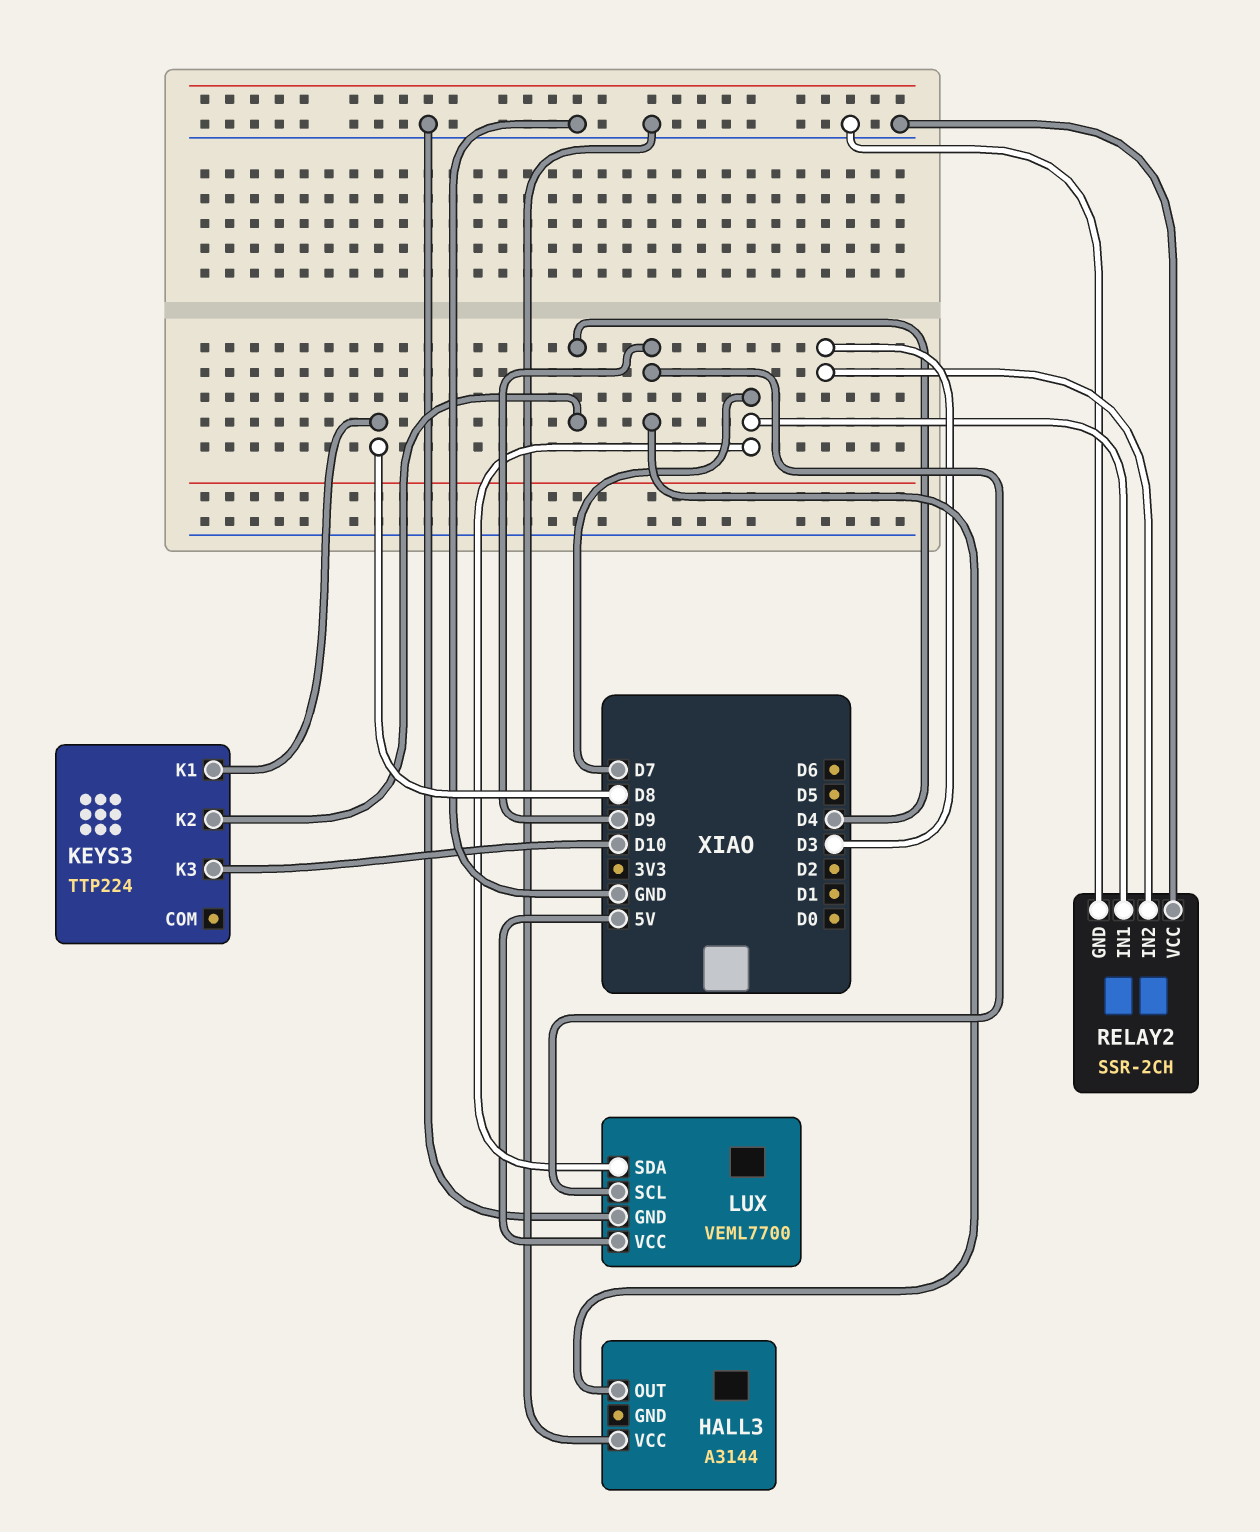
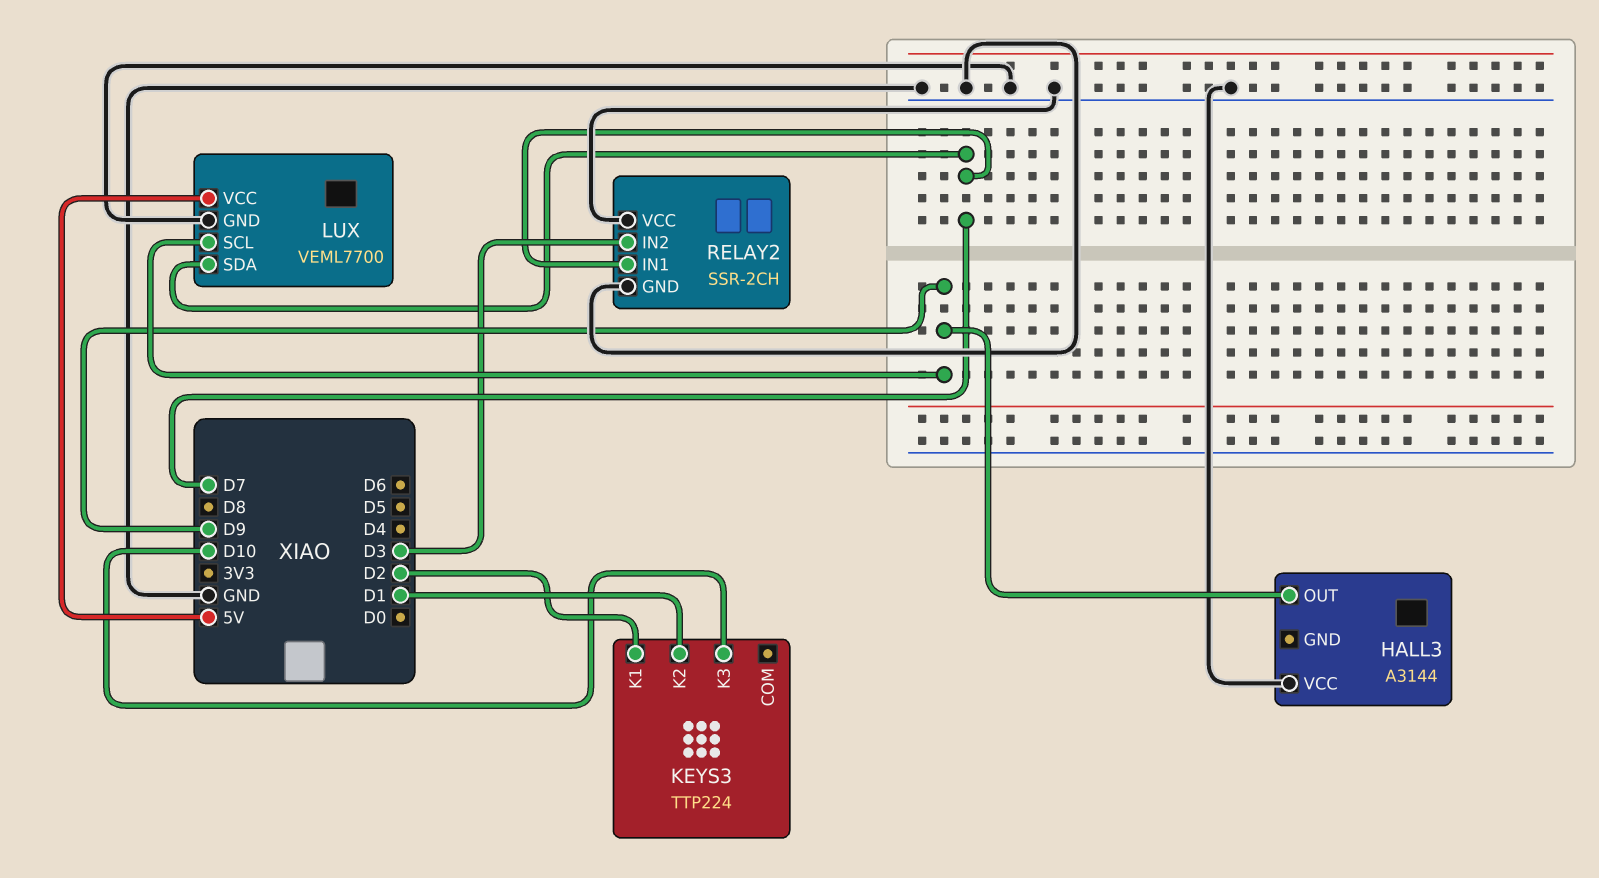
KEYS3 pin K1: D8 -> D2
KEYS3 pin K2: D4 -> D1

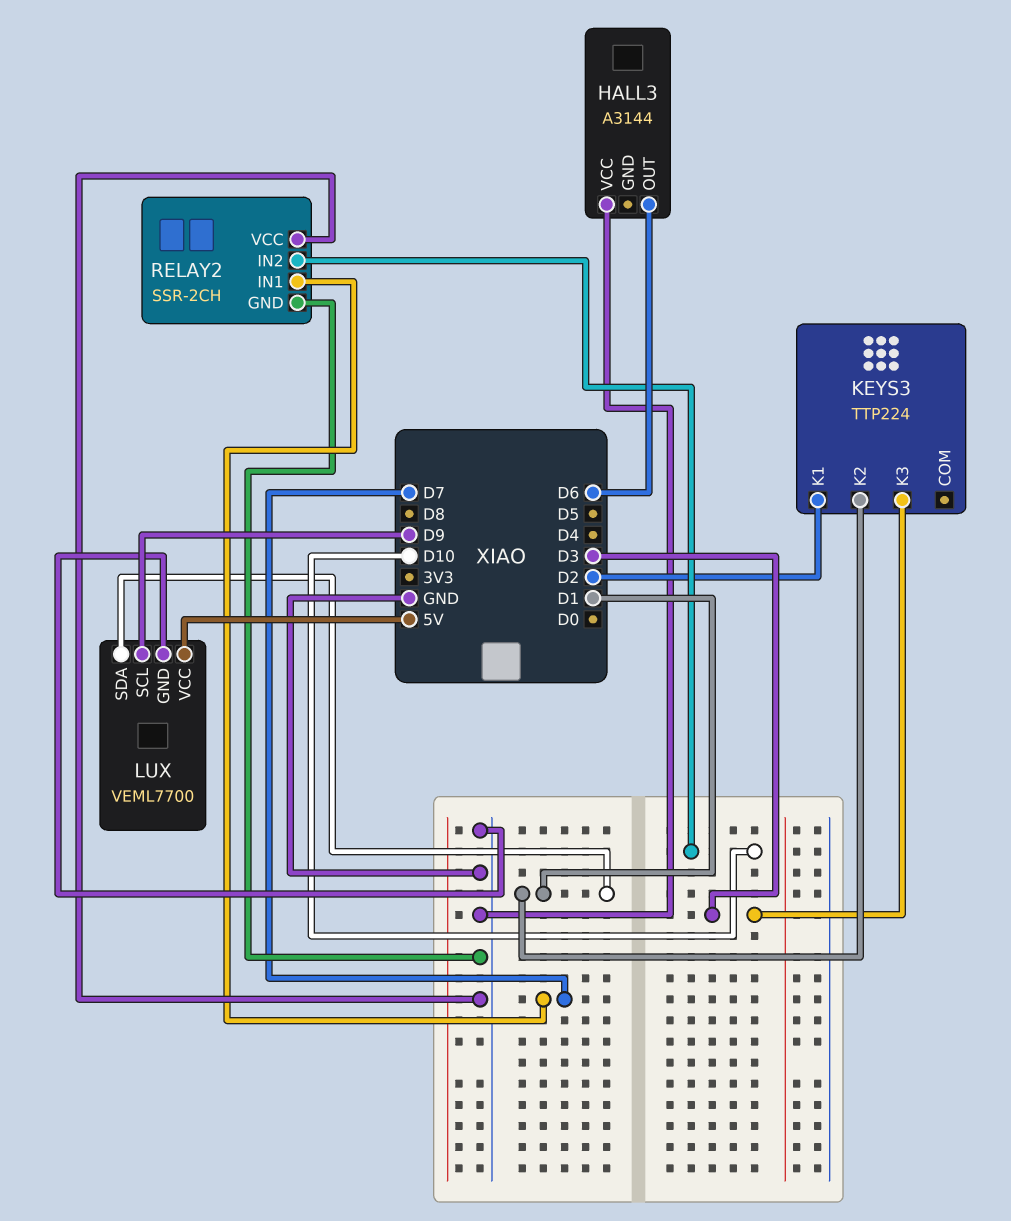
HALL3 pin OUT: D9 -> D6
KEYS3 pin K3: D10 -> D3
LUX pin SDA: D7 -> D1
RELAY2 pin IN2: D3 -> D10

